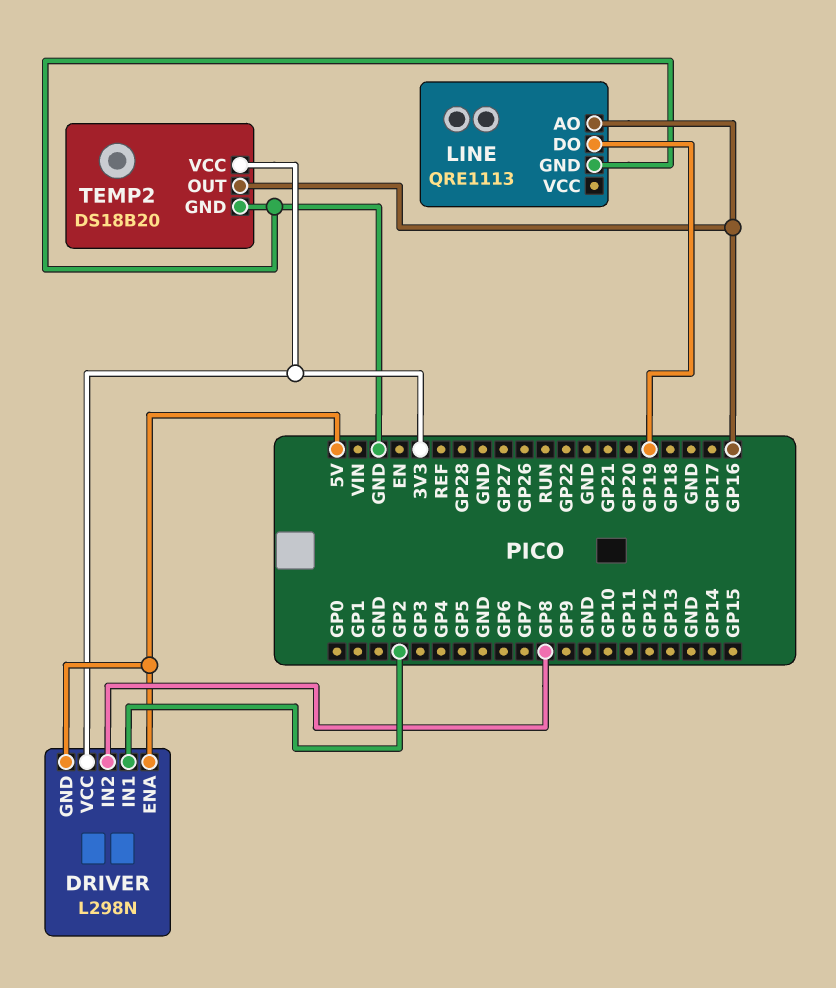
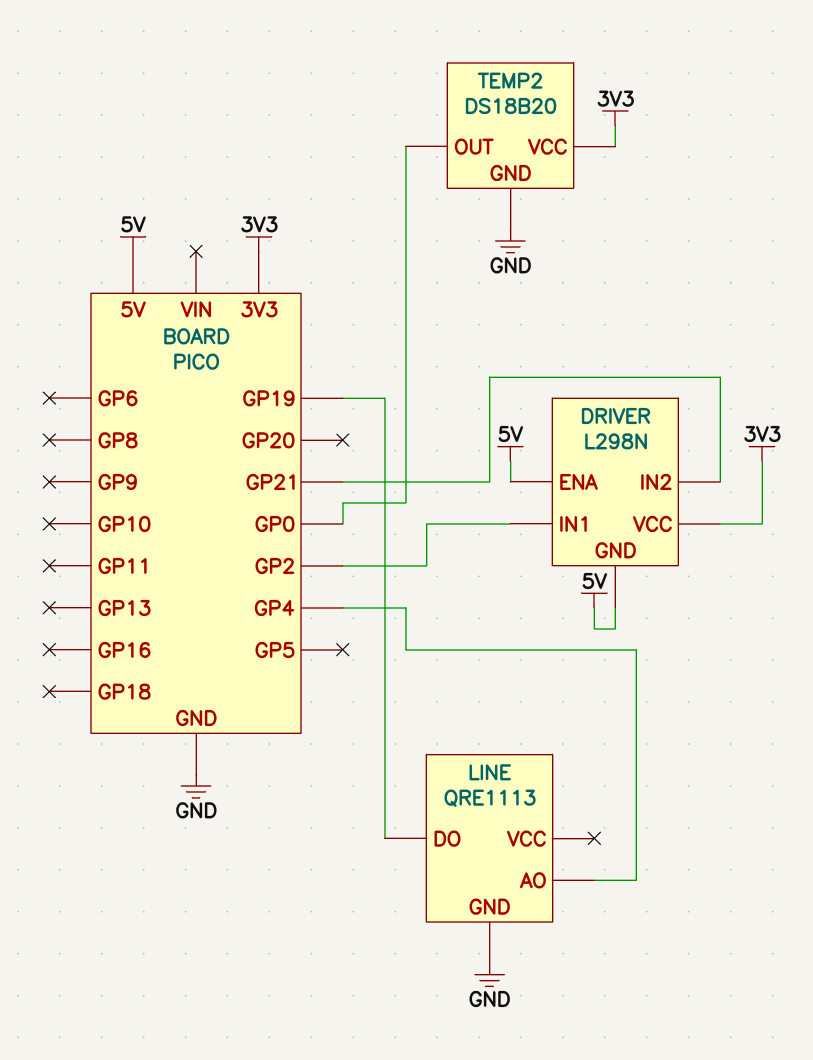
DRIVER pin IN2: GP8 -> GP21
LINE pin AO: GP16 -> GP4
TEMP2 pin OUT: GP16 -> GP0

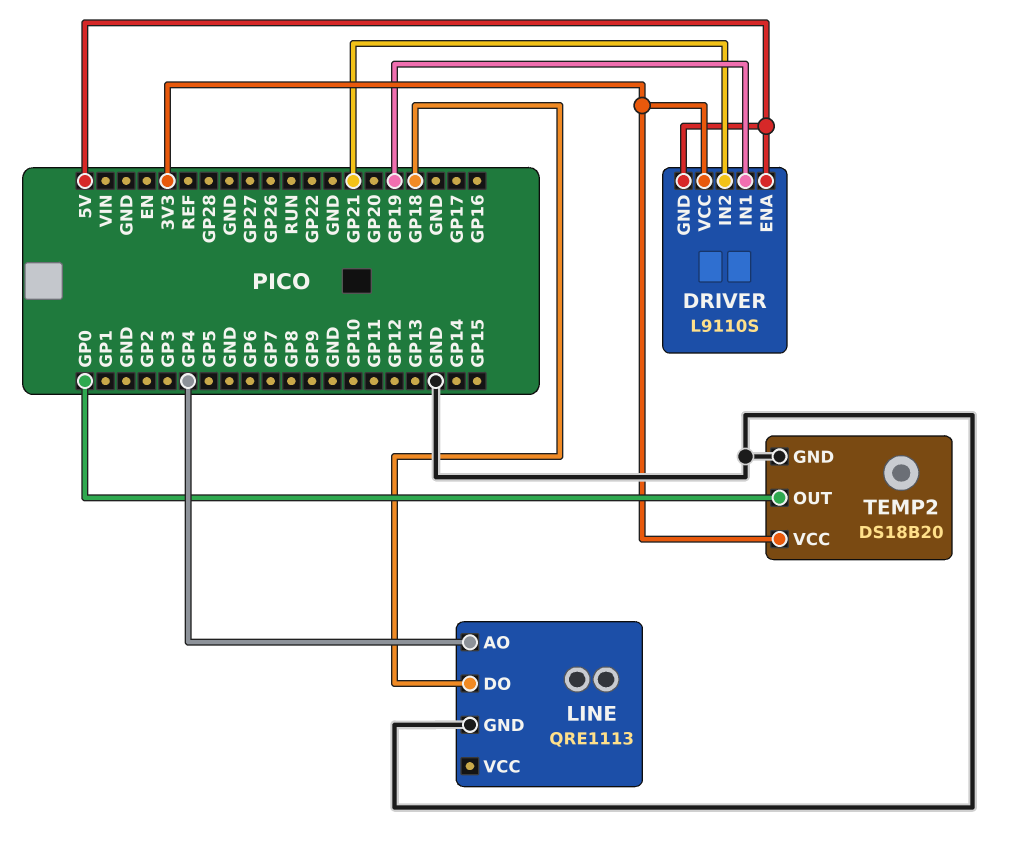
DRIVER: L298N -> L9110S
DRIVER pin IN1: GP2 -> GP19
LINE pin DO: GP19 -> GP18

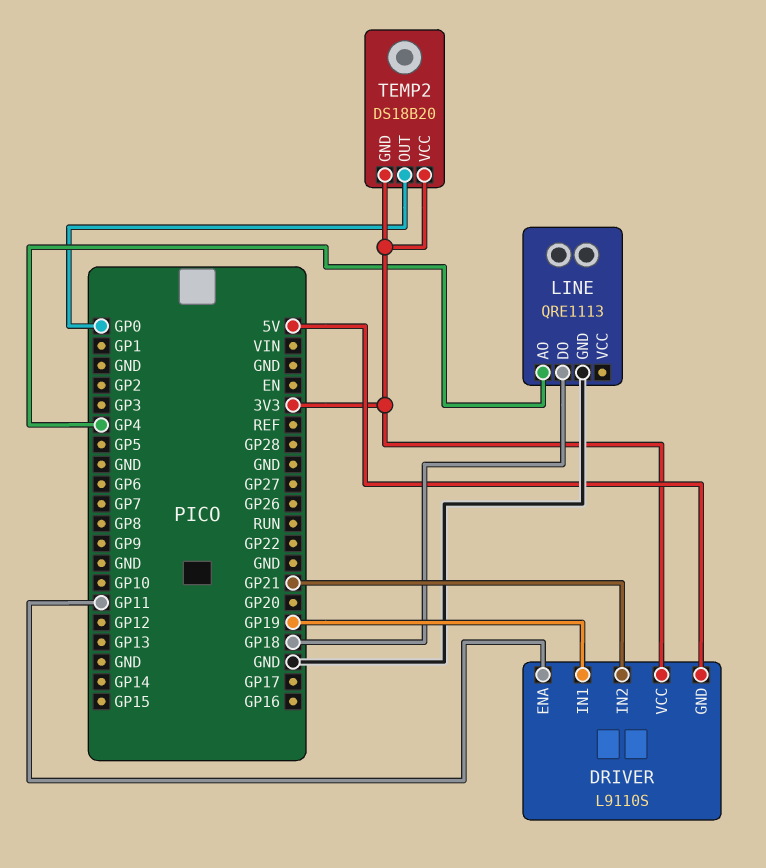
DRIVER pin ENA: 5V -> GP11
TEMP2 pin GND: GND -> 3V3

